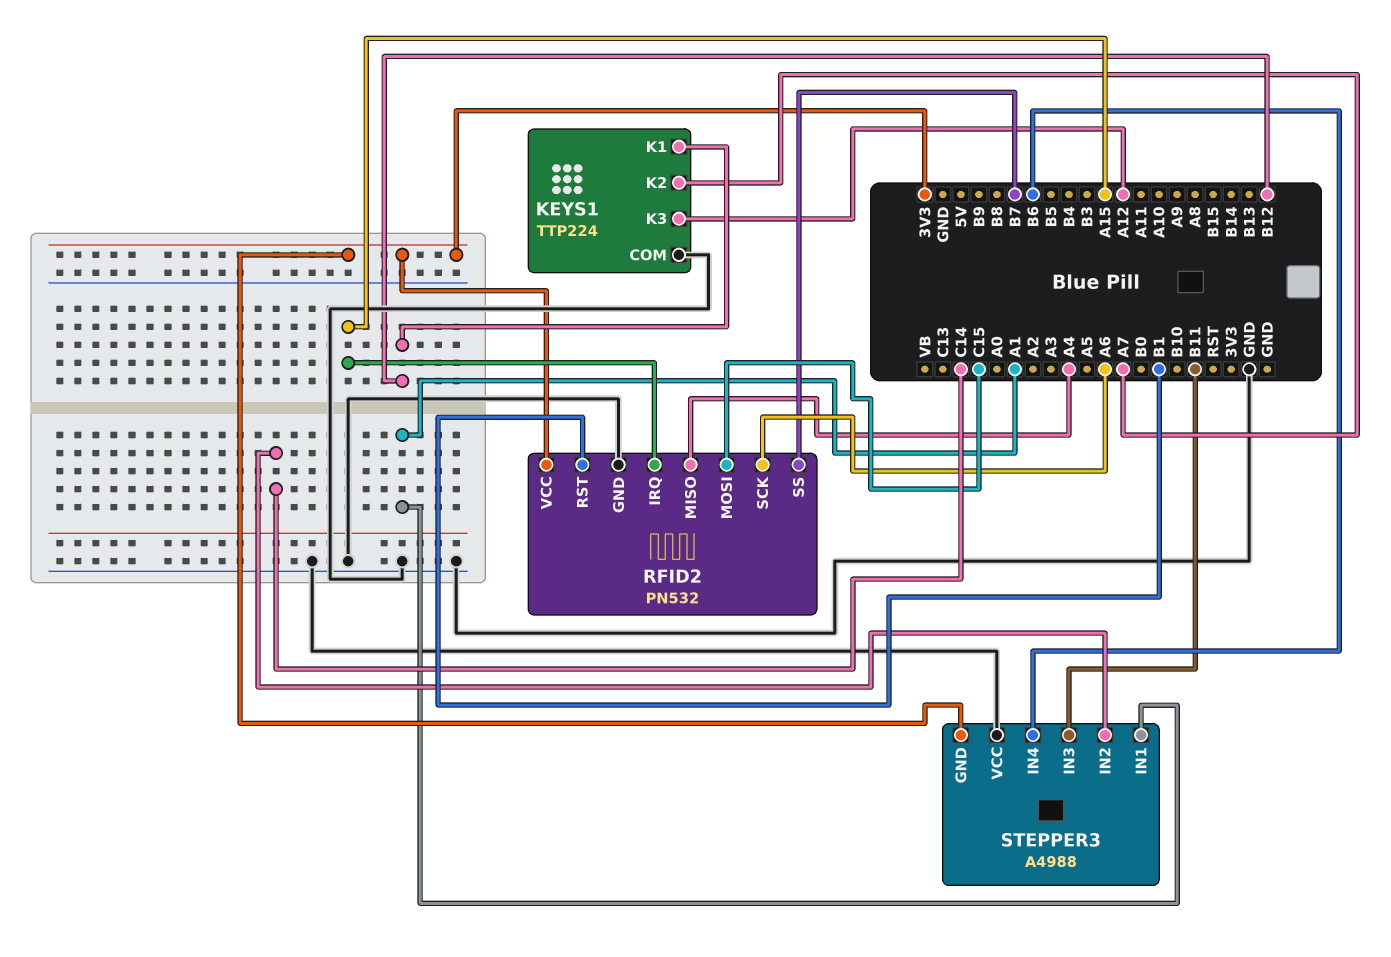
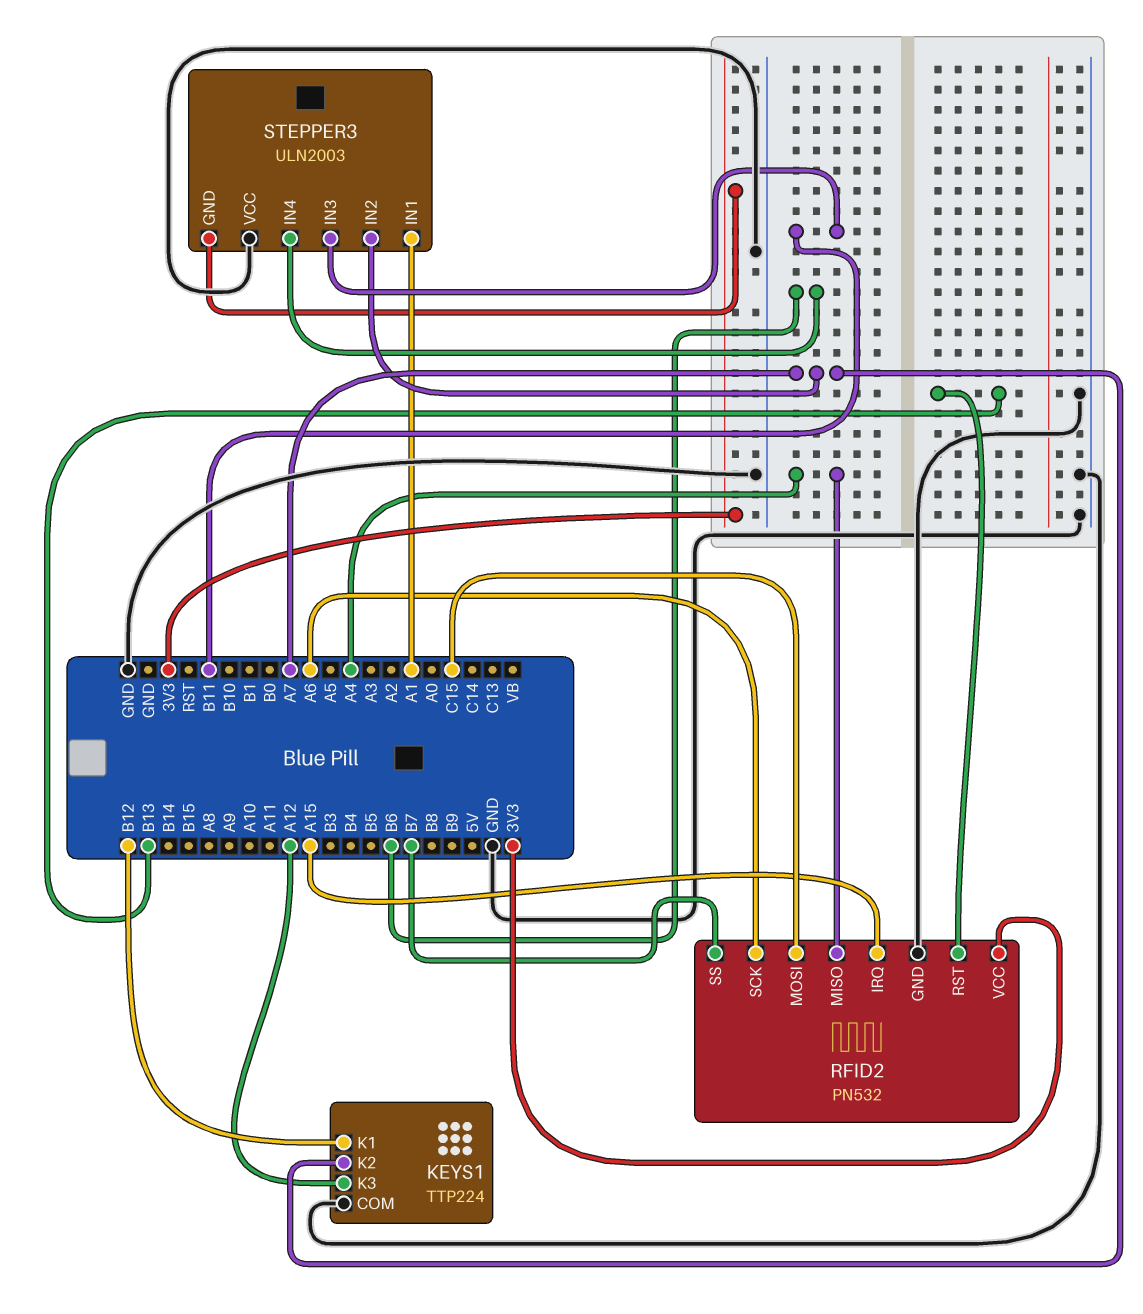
RFID2 pin RST: B1 -> B13
STEPPER3: A4988 -> ULN2003
STEPPER3 pin IN2: C14 -> A7

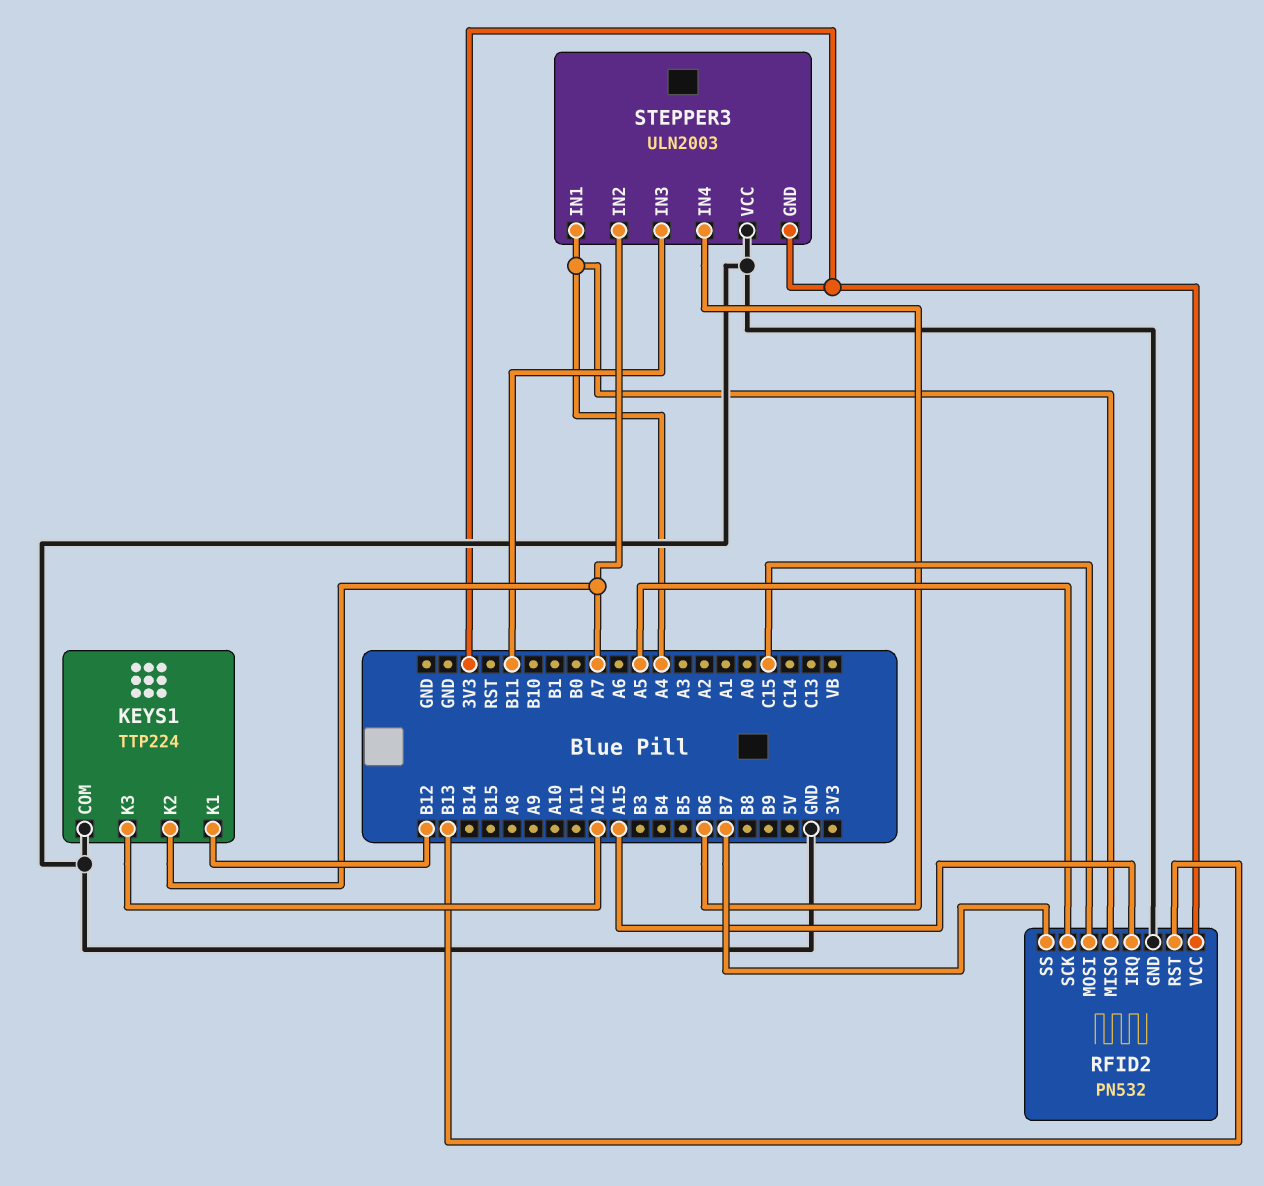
RFID2 pin SCK: A6 -> A5
STEPPER3 pin IN1: A1 -> A4

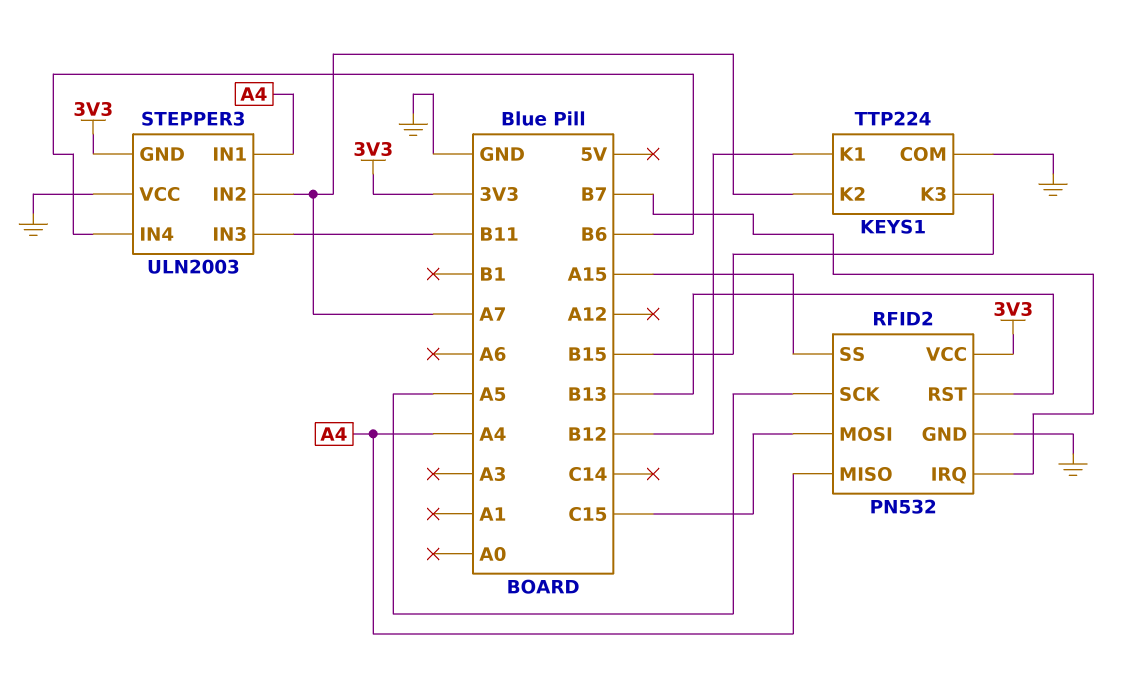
KEYS1 pin K3: A12 -> B15
RFID2 pin IRQ: A15 -> B7
RFID2 pin SS: B7 -> A15

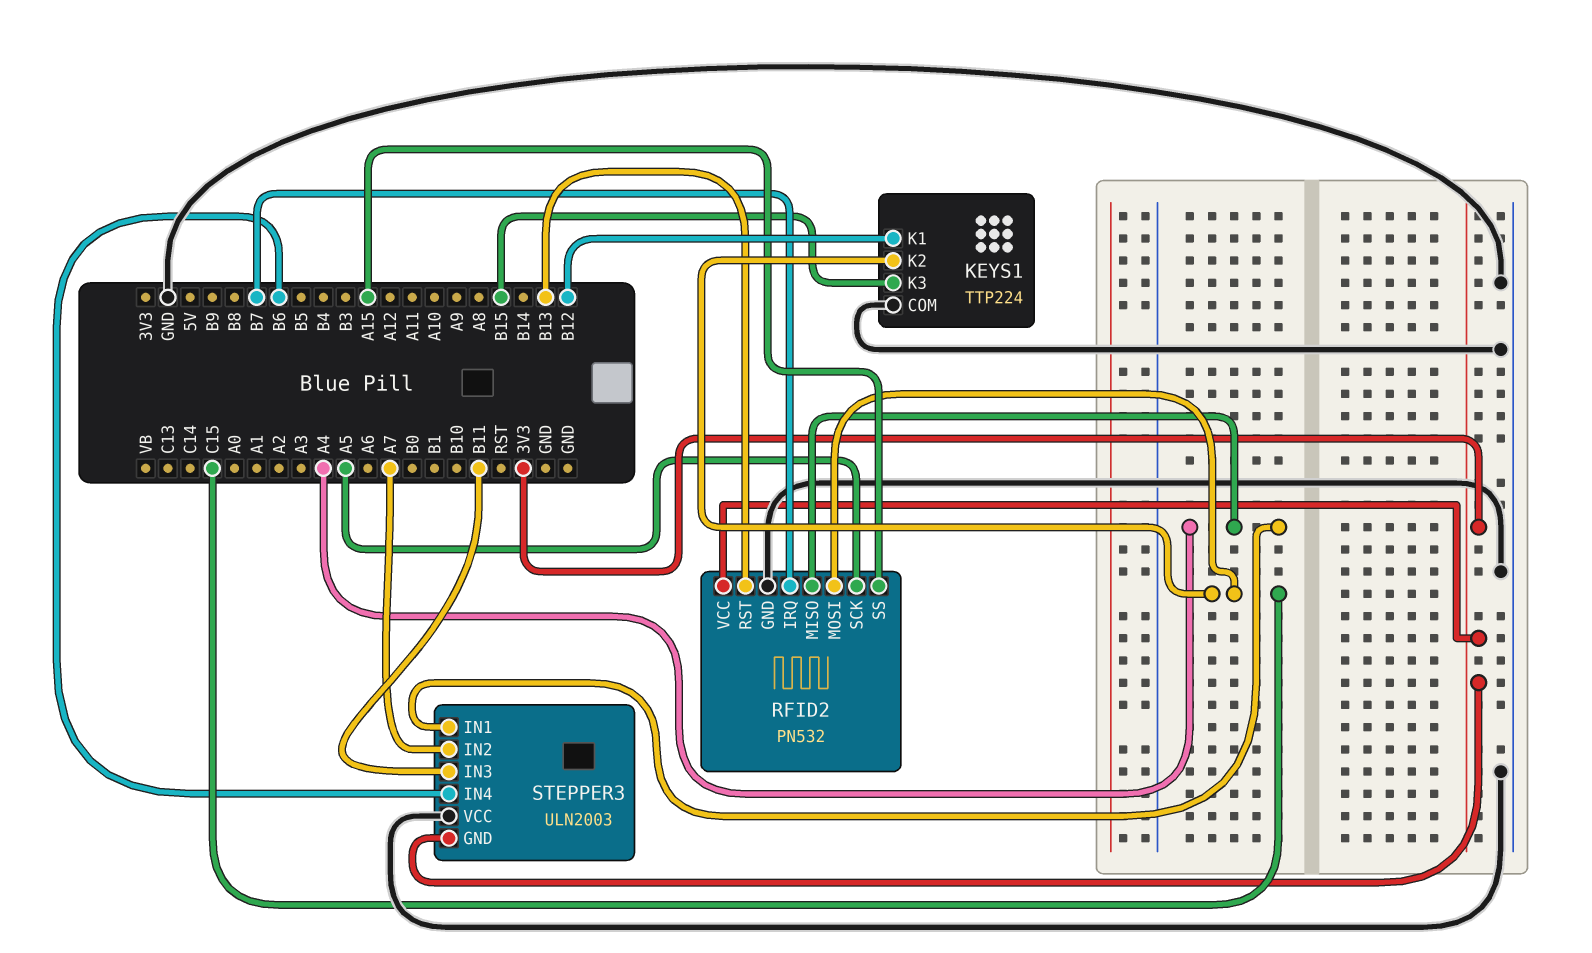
KEYS1 pin K2: A7 -> C15

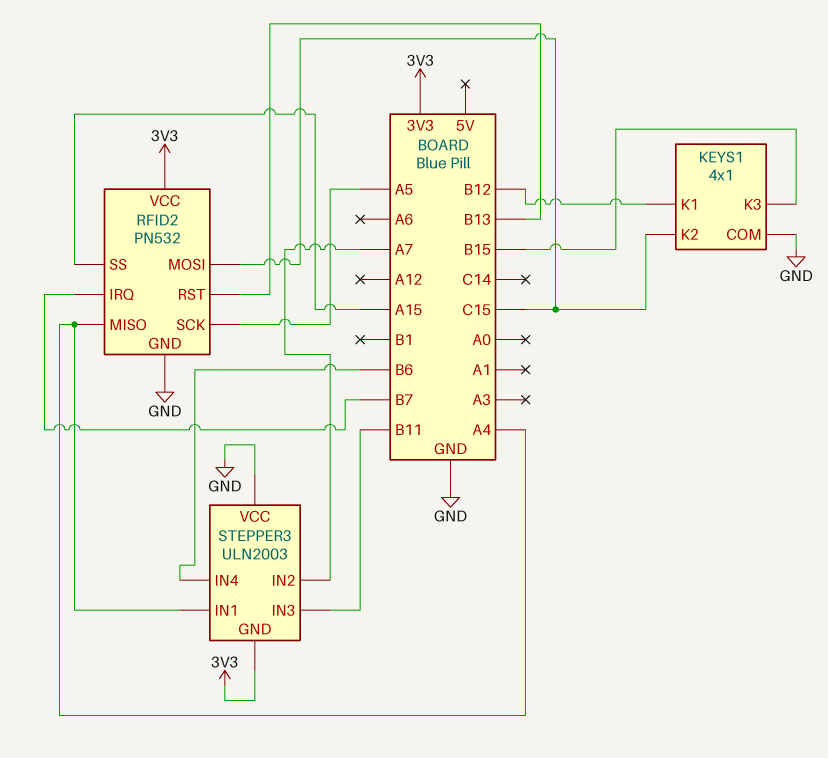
KEYS1: TTP224 -> 4x1

